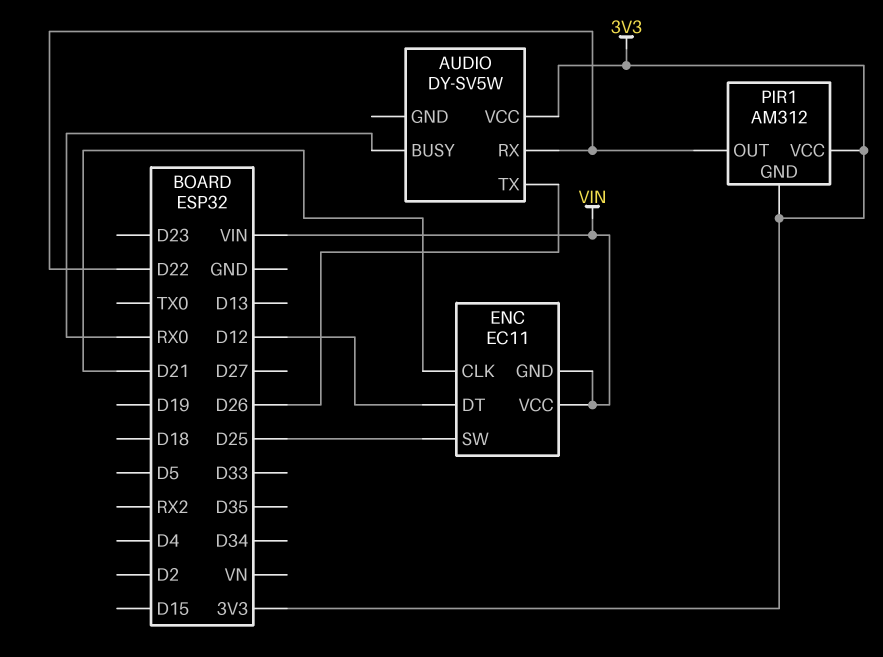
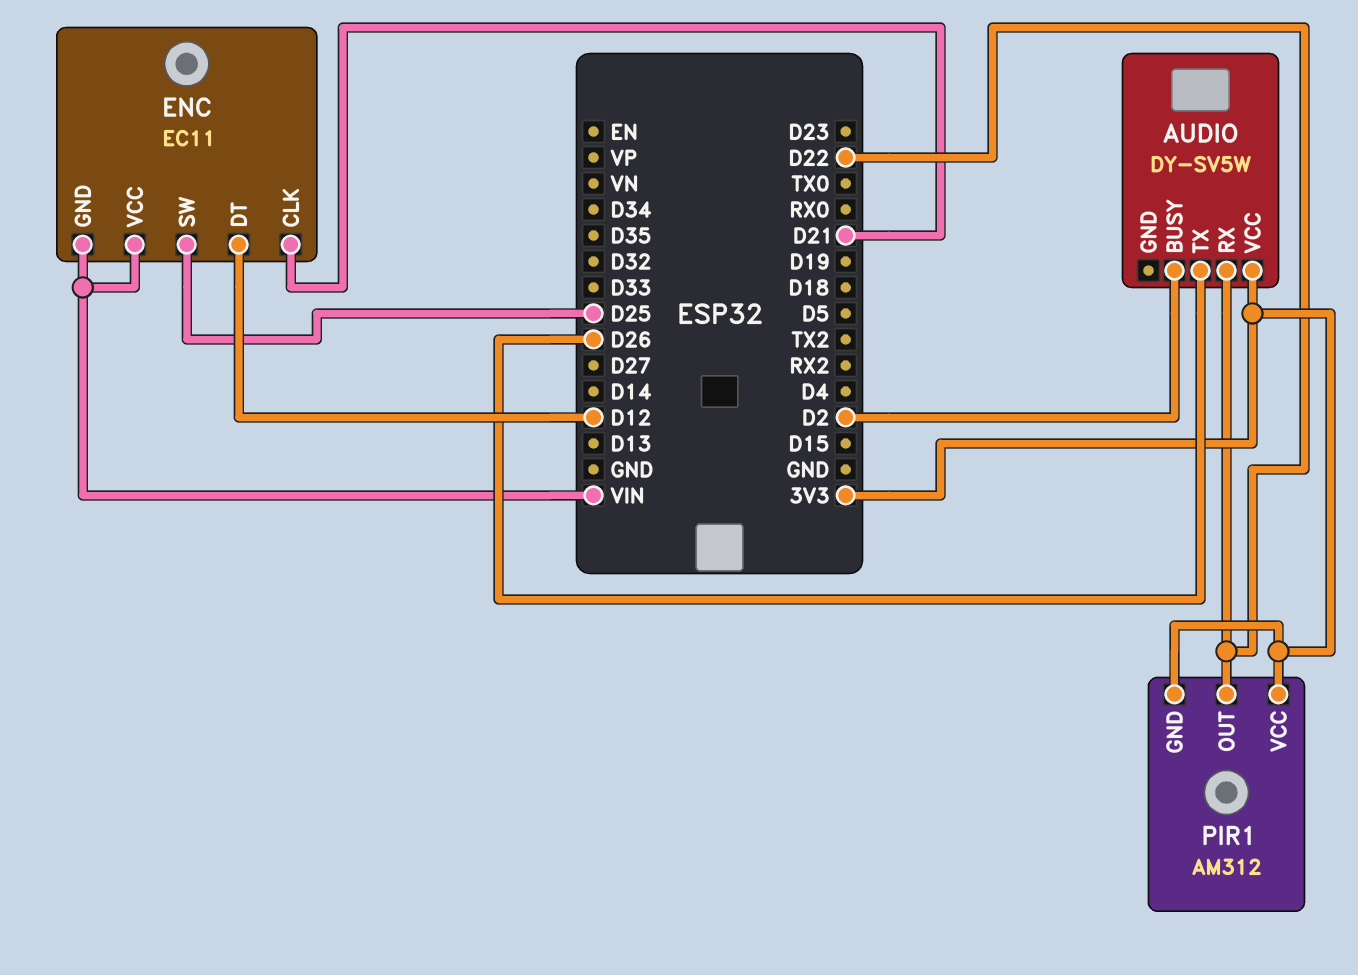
AUDIO pin BUSY: RX0 -> D2

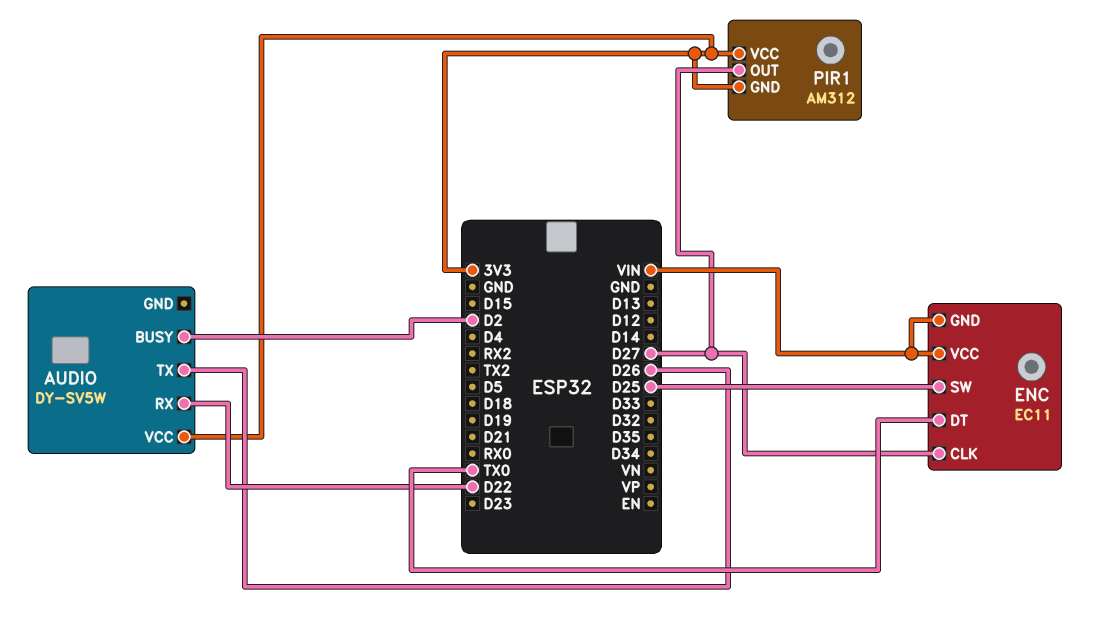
ENC pin CLK: D21 -> D27
ENC pin DT: D12 -> TX0
PIR1 pin OUT: D22 -> D27

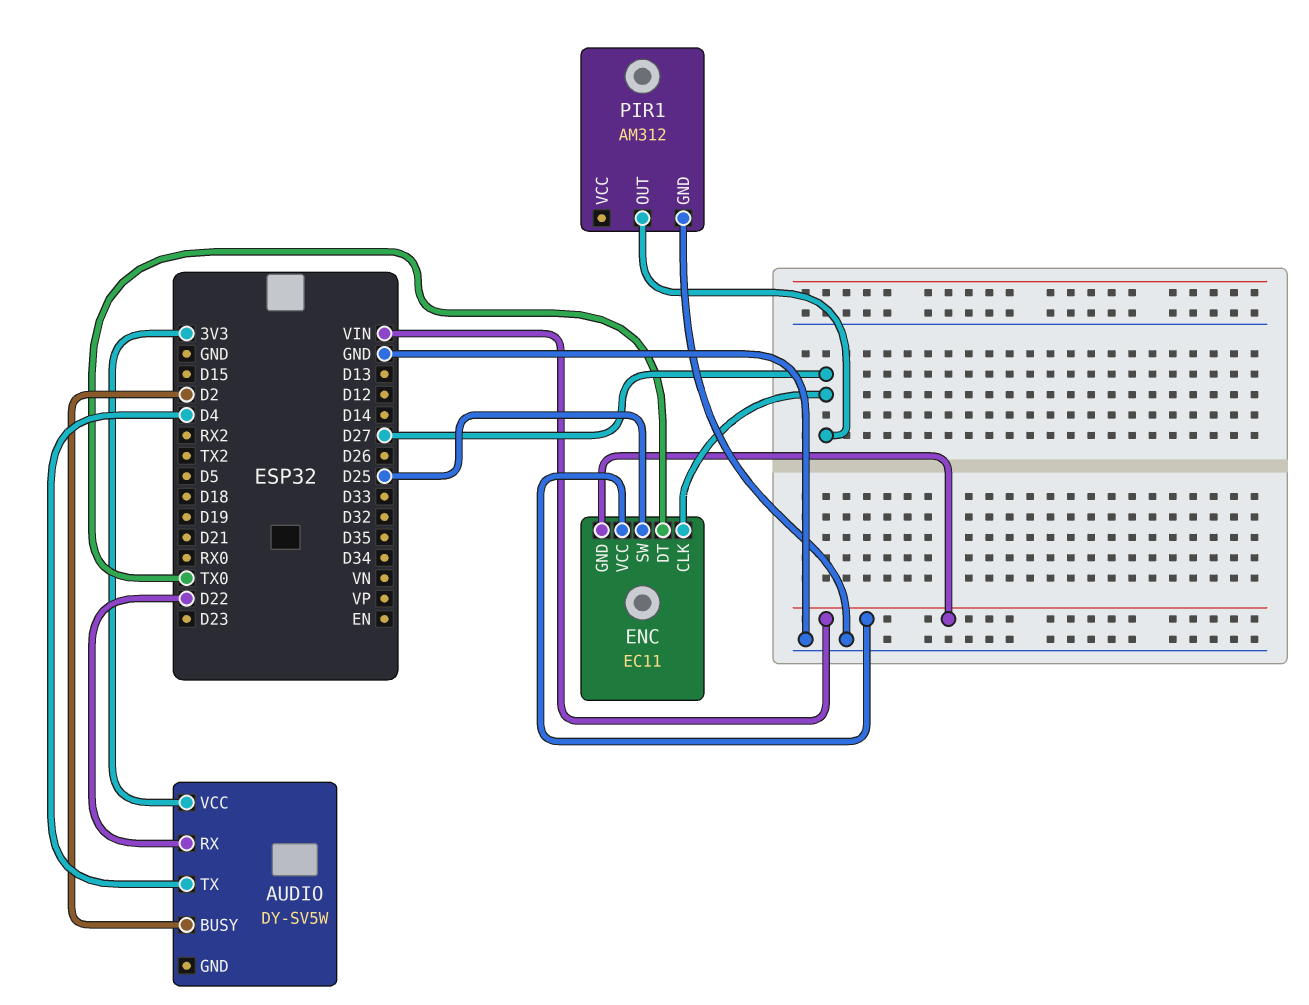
AUDIO pin TX: D26 -> D4
PIR1 pin GND: 3V3 -> GND
PIR1 pin VCC: 3V3 -> none

